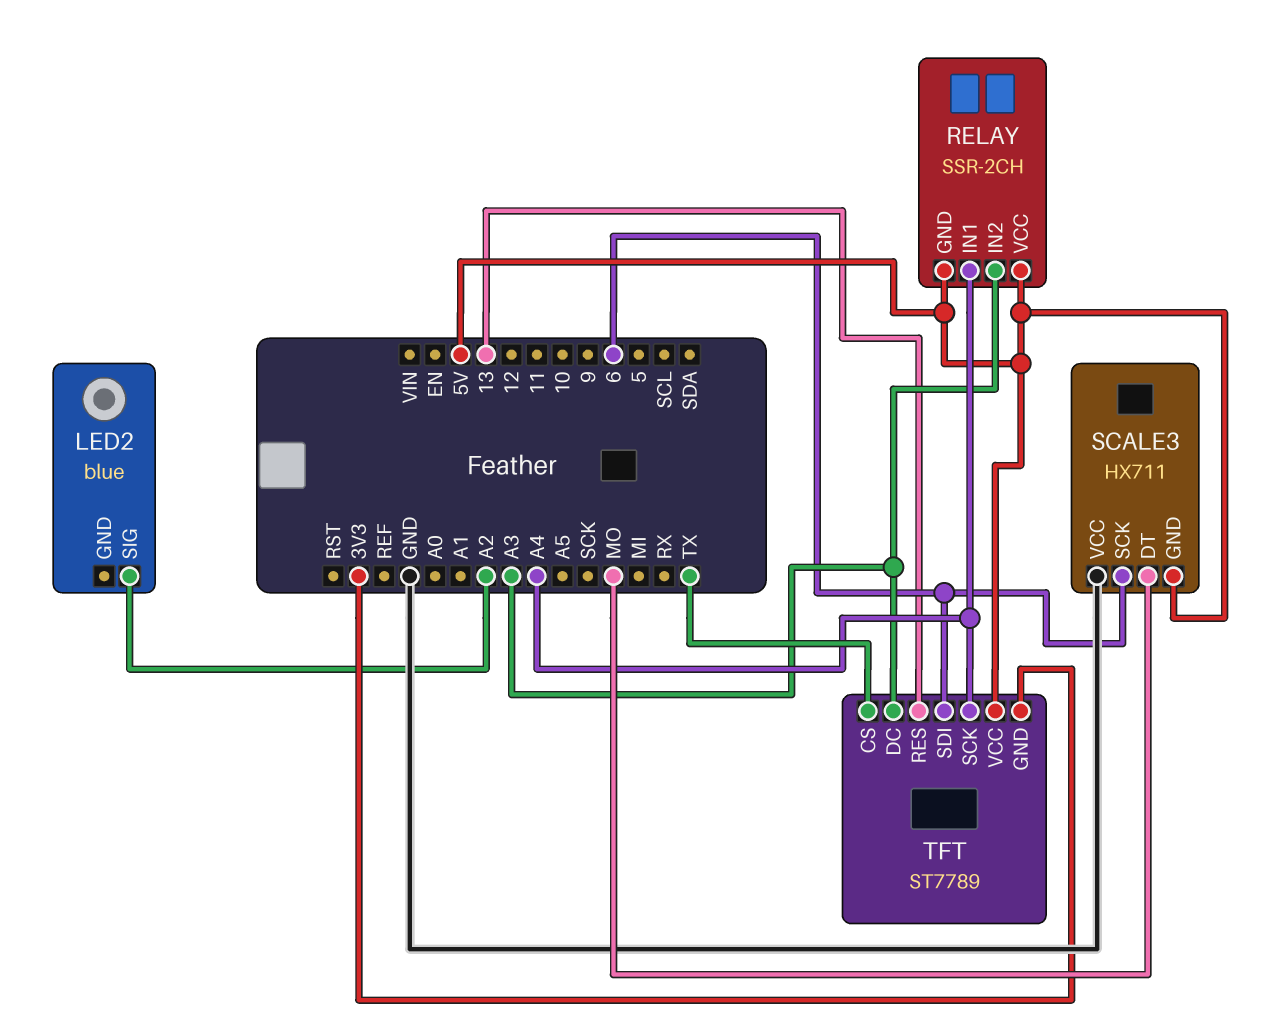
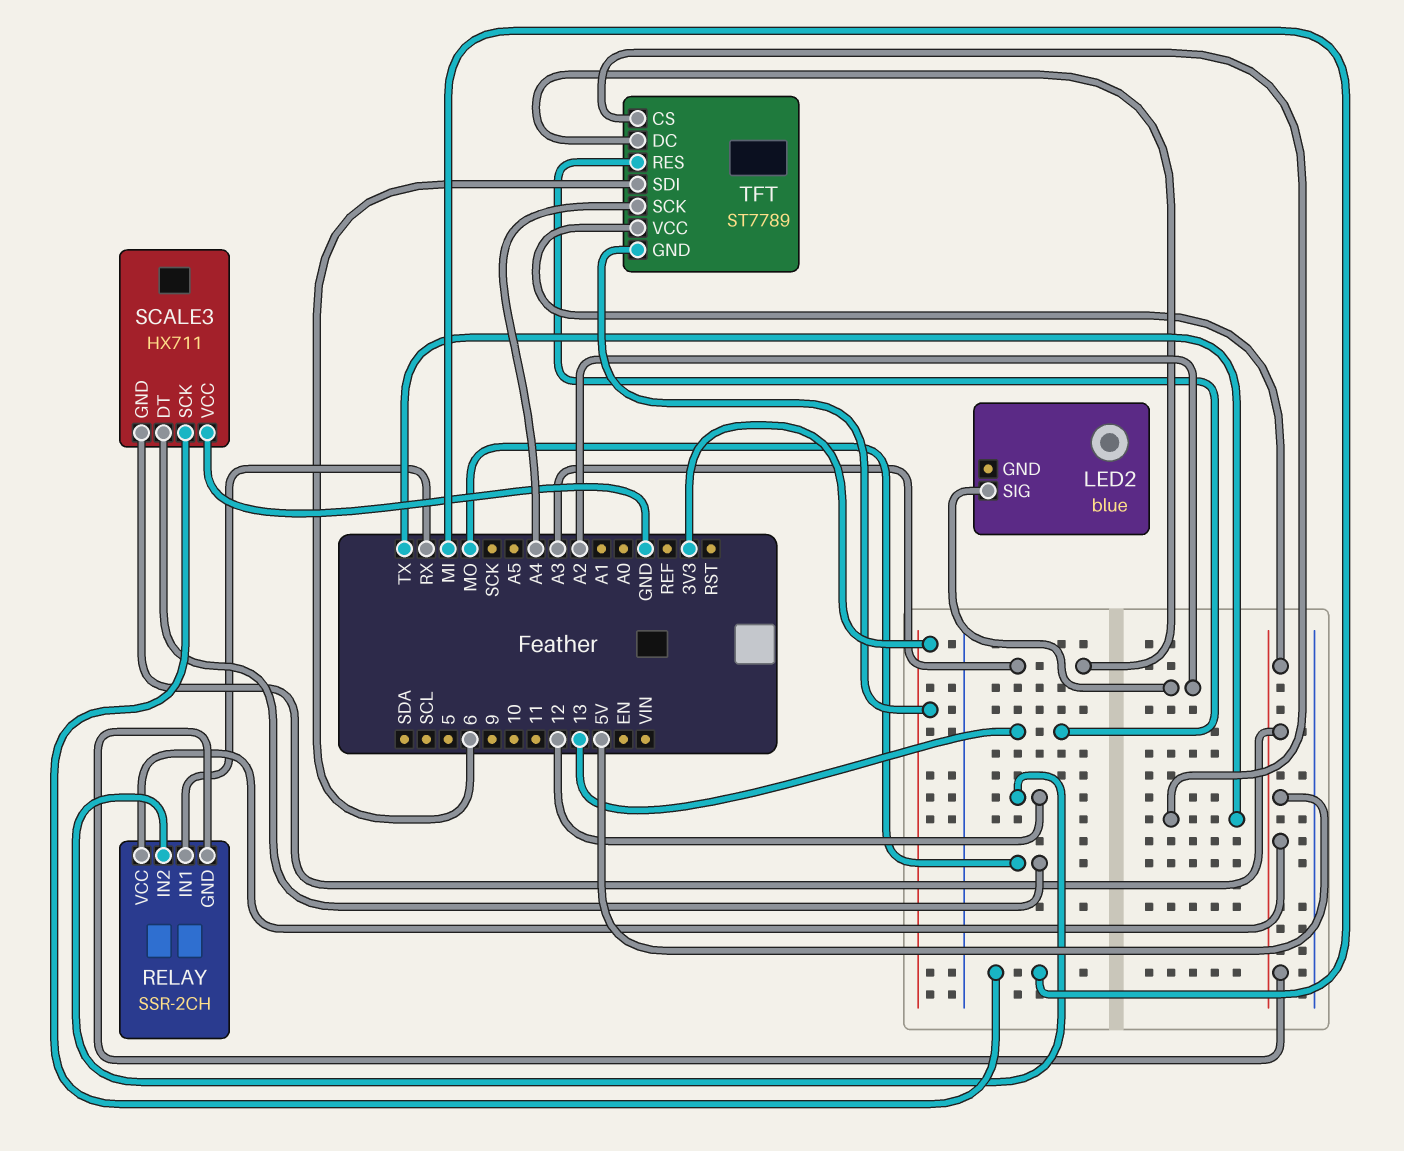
RELAY pin IN1: A4 -> RX
RELAY pin IN2: A3 -> 12
SCALE3 pin SCK: 6 -> MI

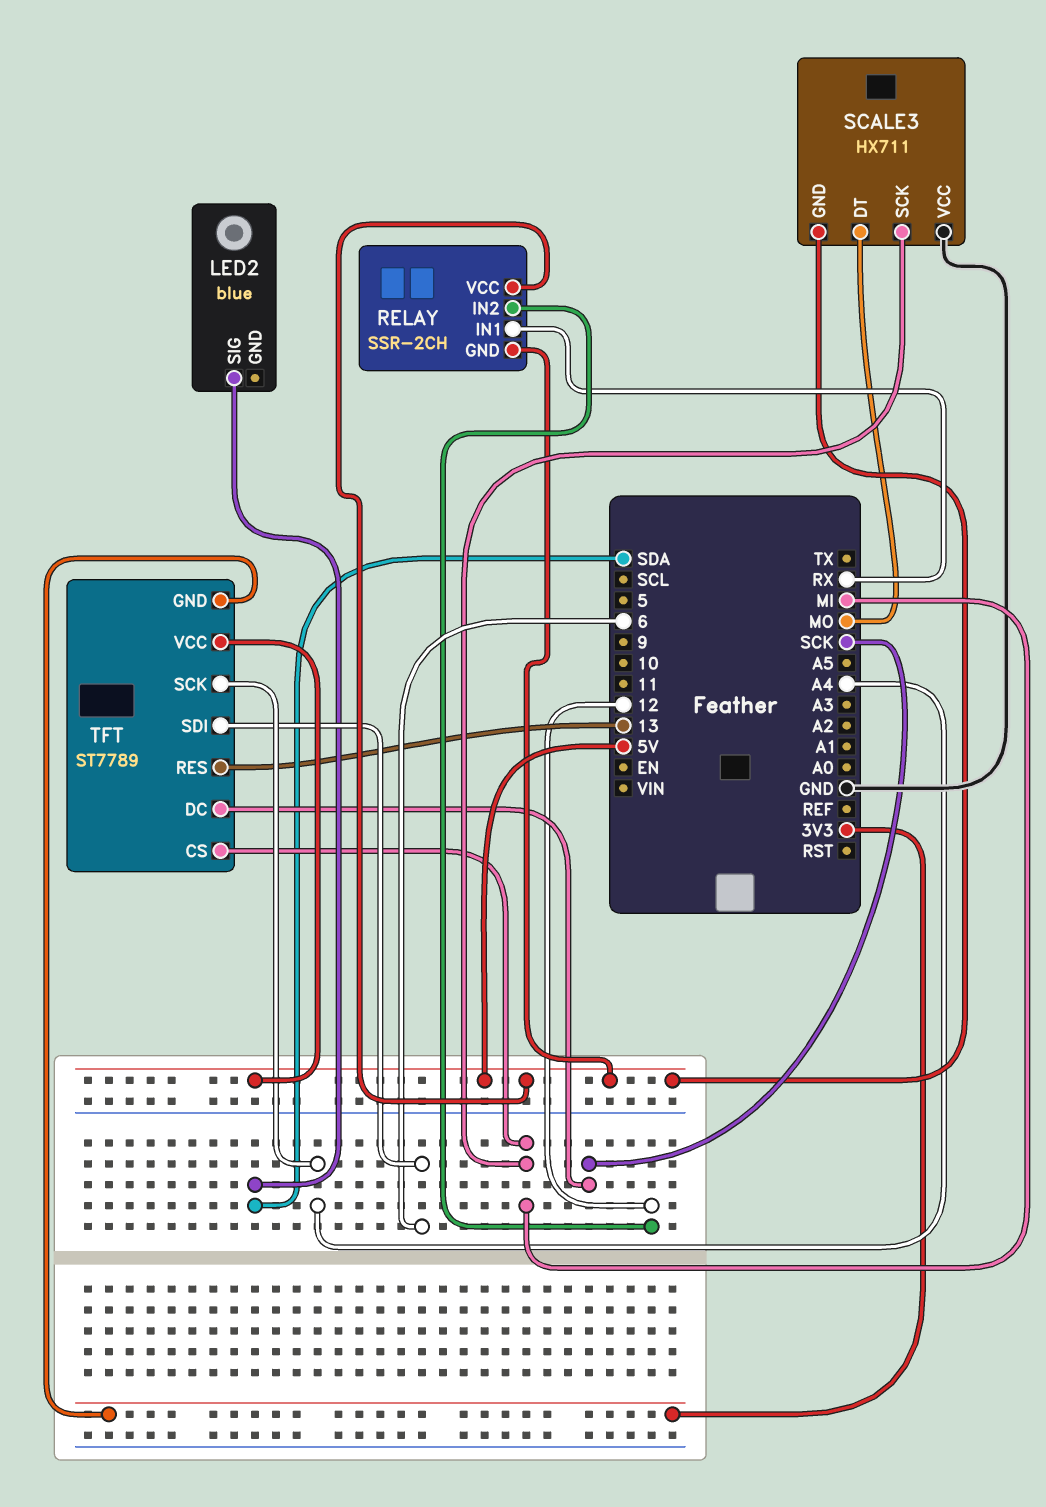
LED2 pin SIG: A2 -> SDA
TFT pin CS: TX -> MI
TFT pin DC: A3 -> SCK

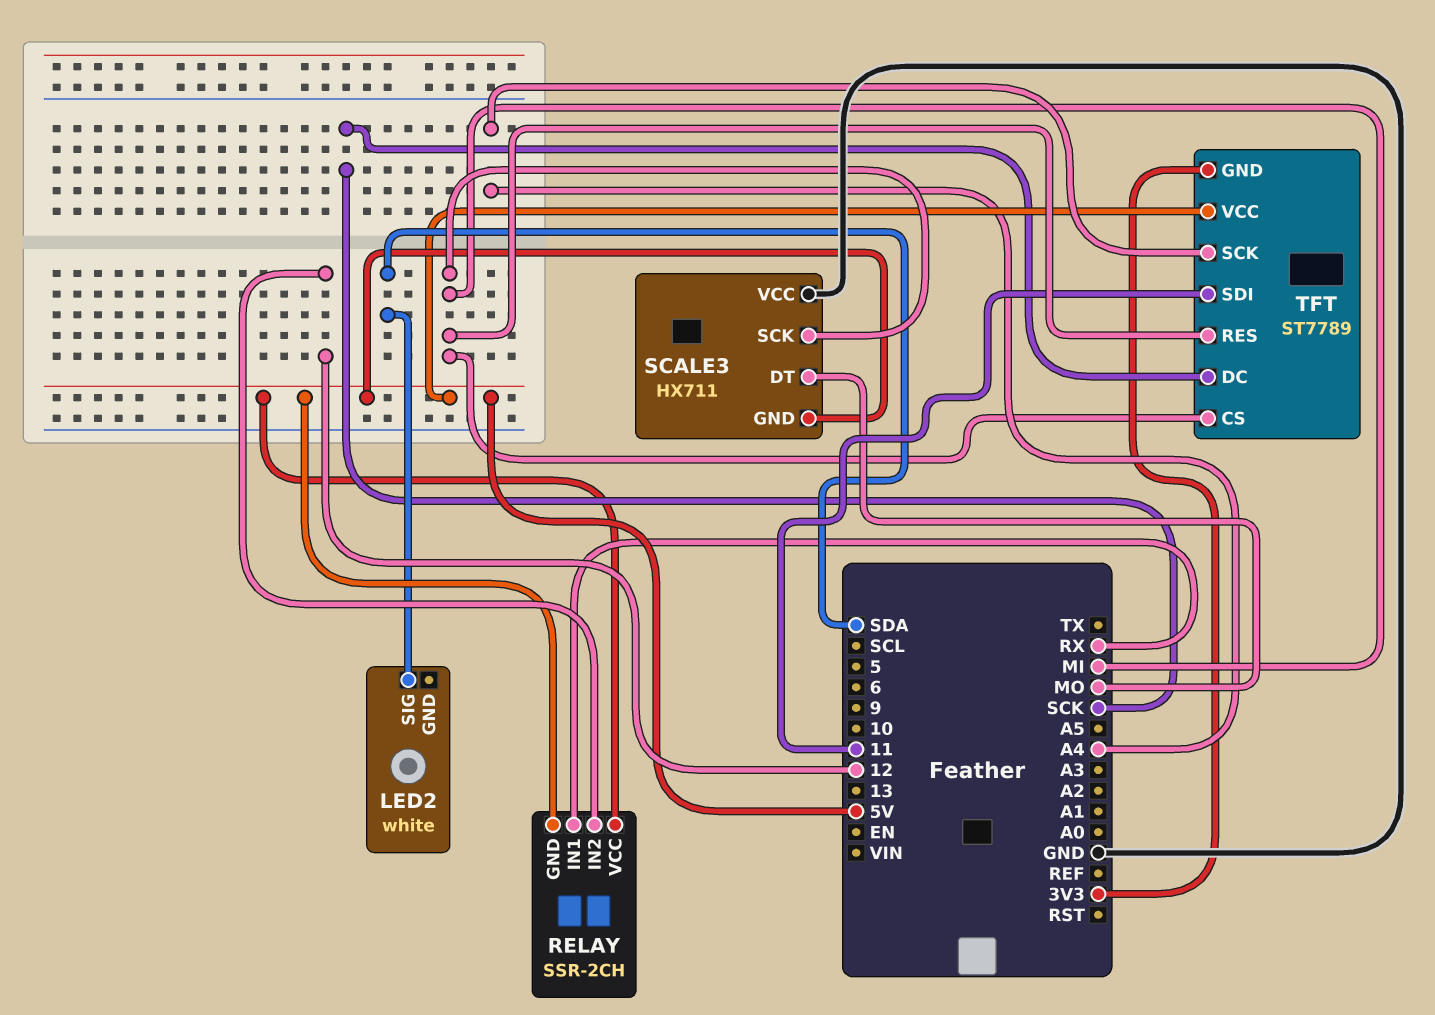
LED2: blue -> white
TFT pin RES: 13 -> MI
TFT pin SDI: 6 -> 11

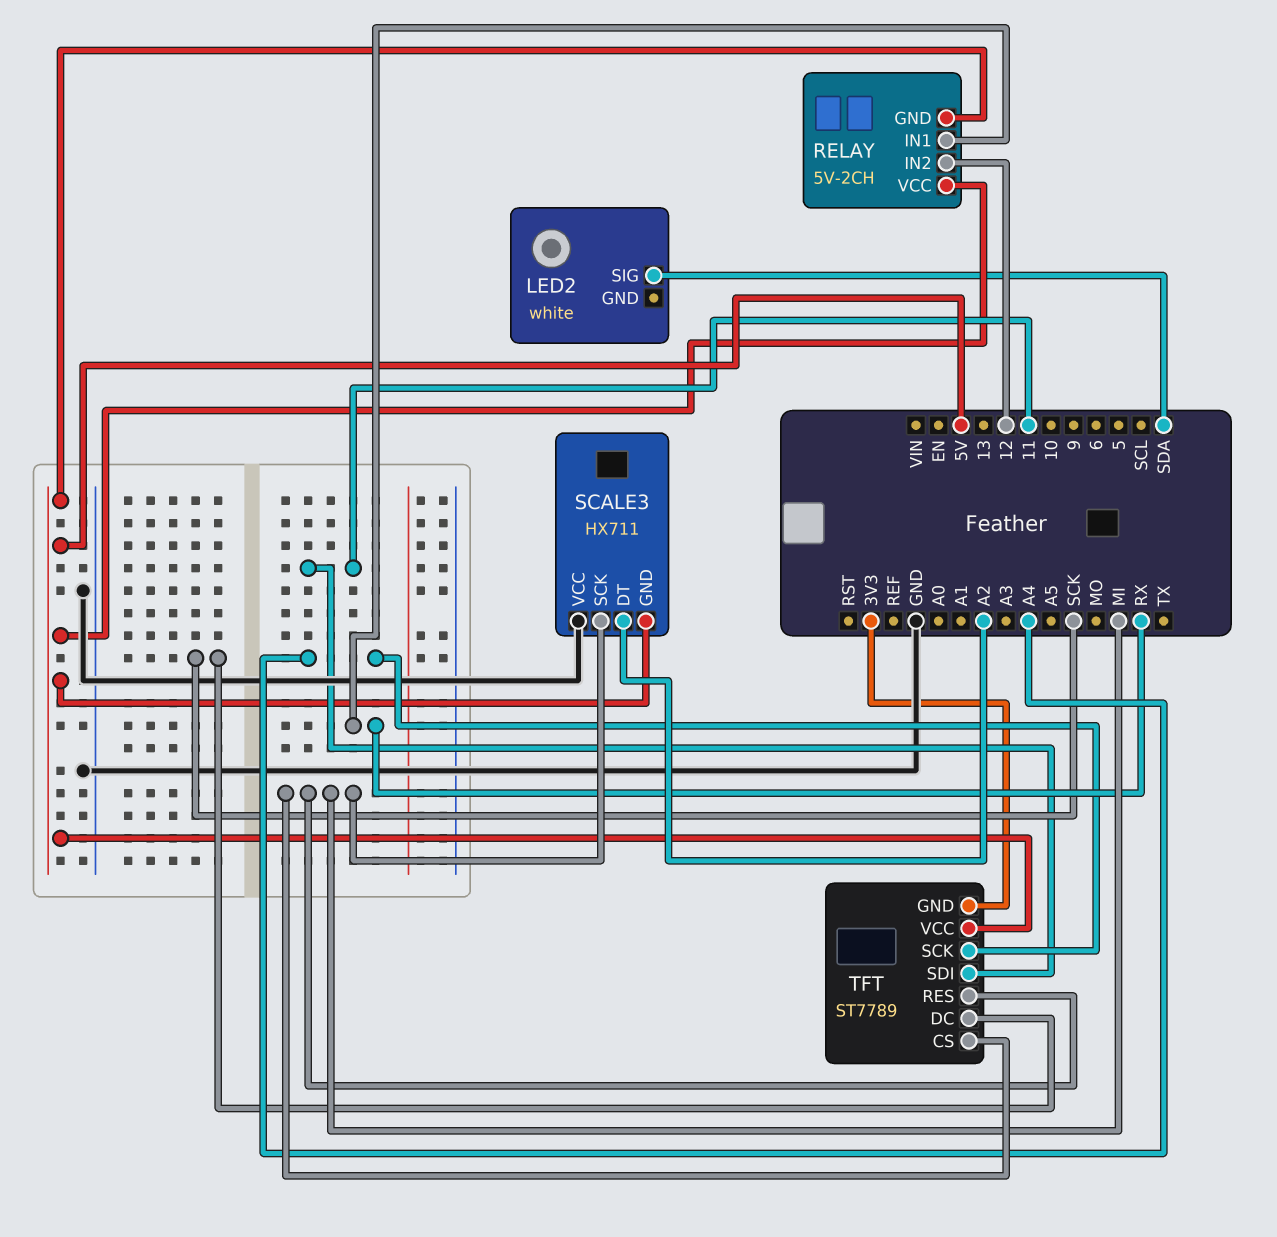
RELAY: SSR-2CH -> 5V-2CH
SCALE3 pin DT: MO -> A2

